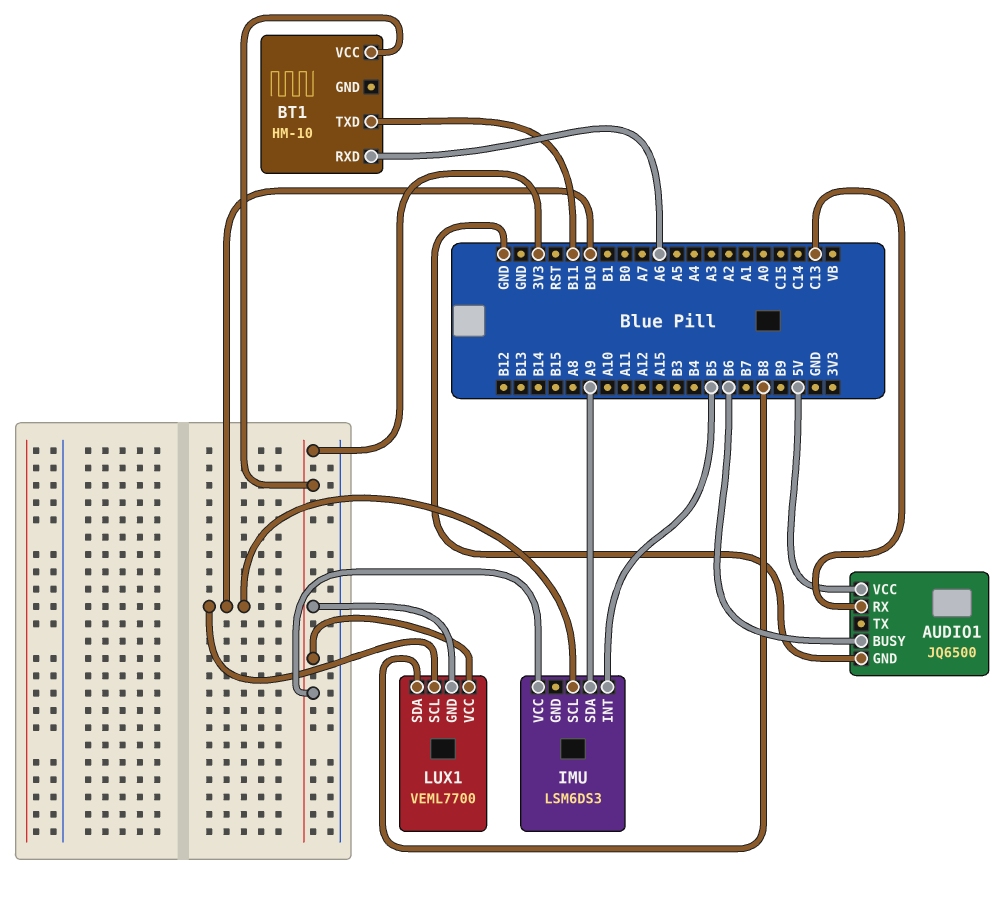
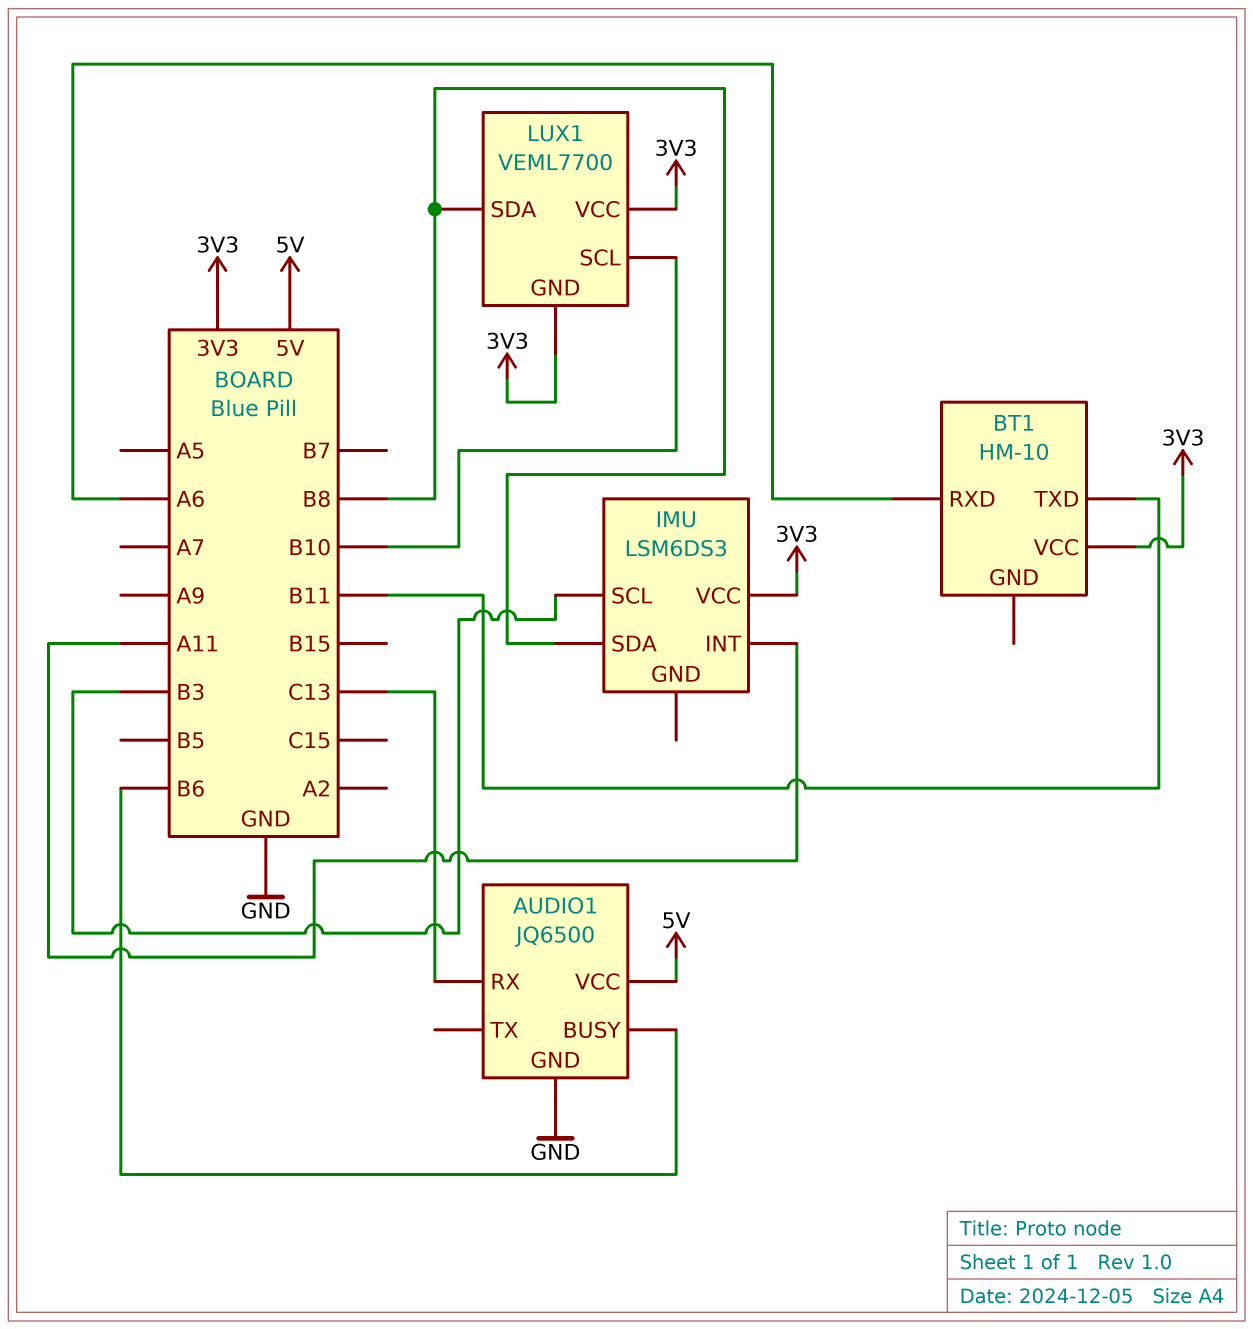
IMU pin INT: B5 -> A11
IMU pin SCL: B10 -> B3
IMU pin SDA: A9 -> B8

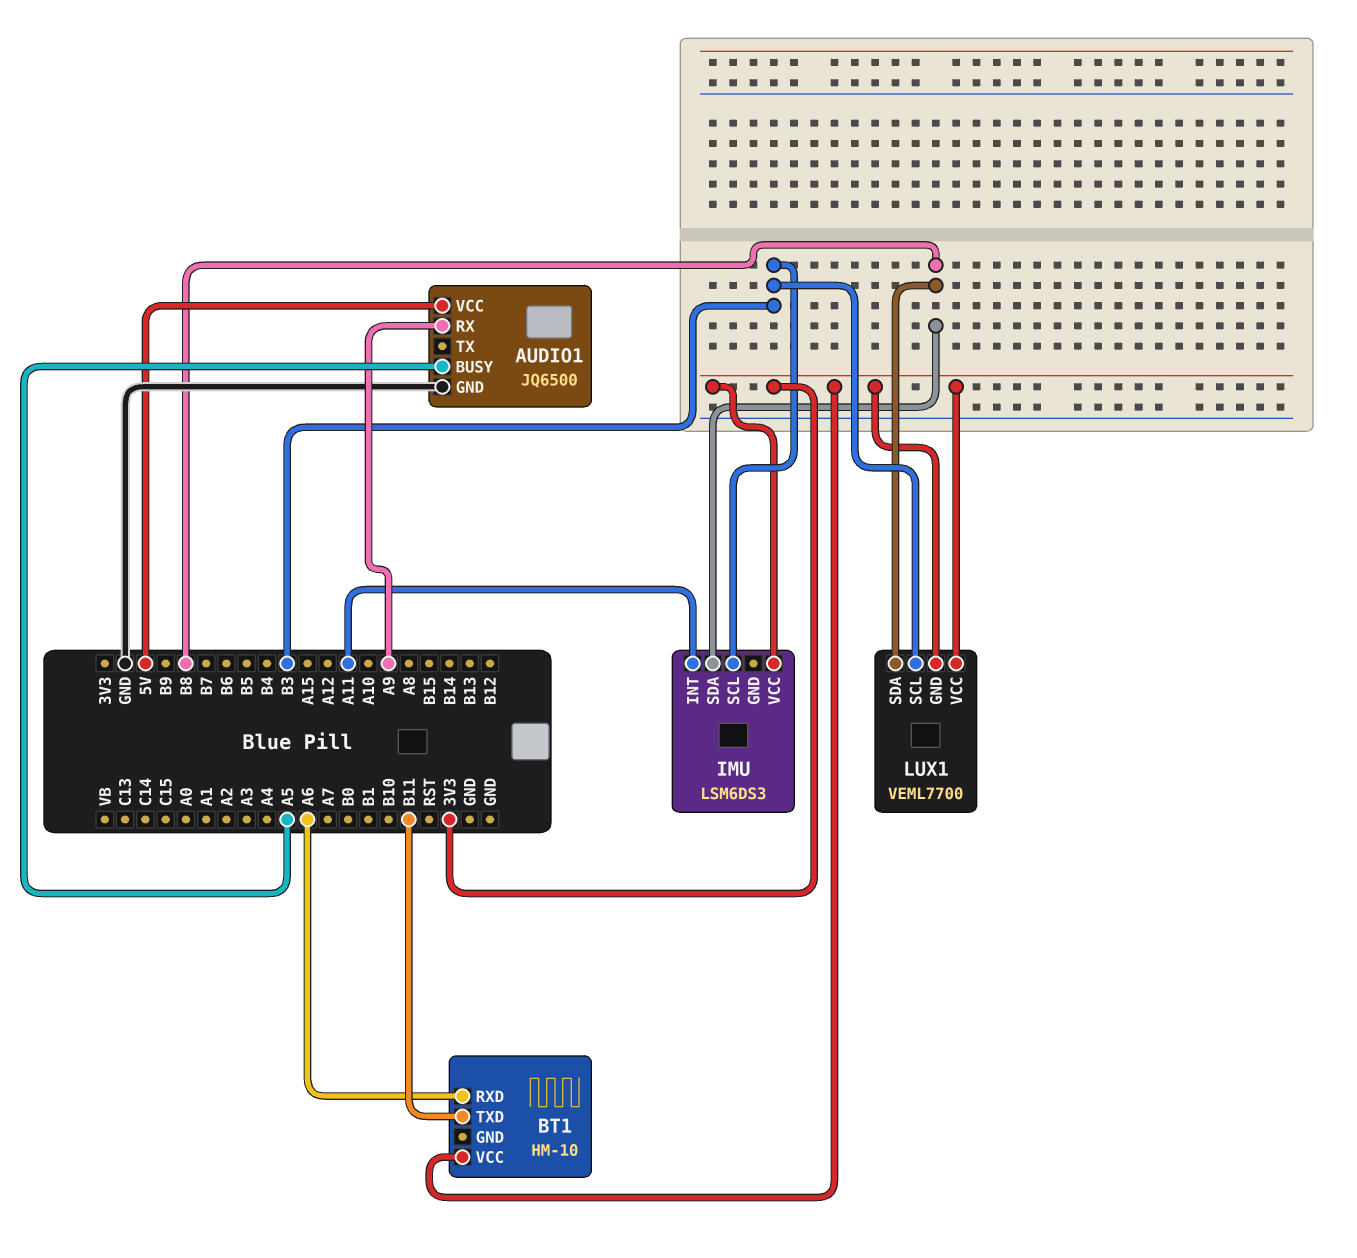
AUDIO1 pin BUSY: B6 -> A5
AUDIO1 pin RX: C13 -> A9
LUX1 pin SCL: B10 -> B3

